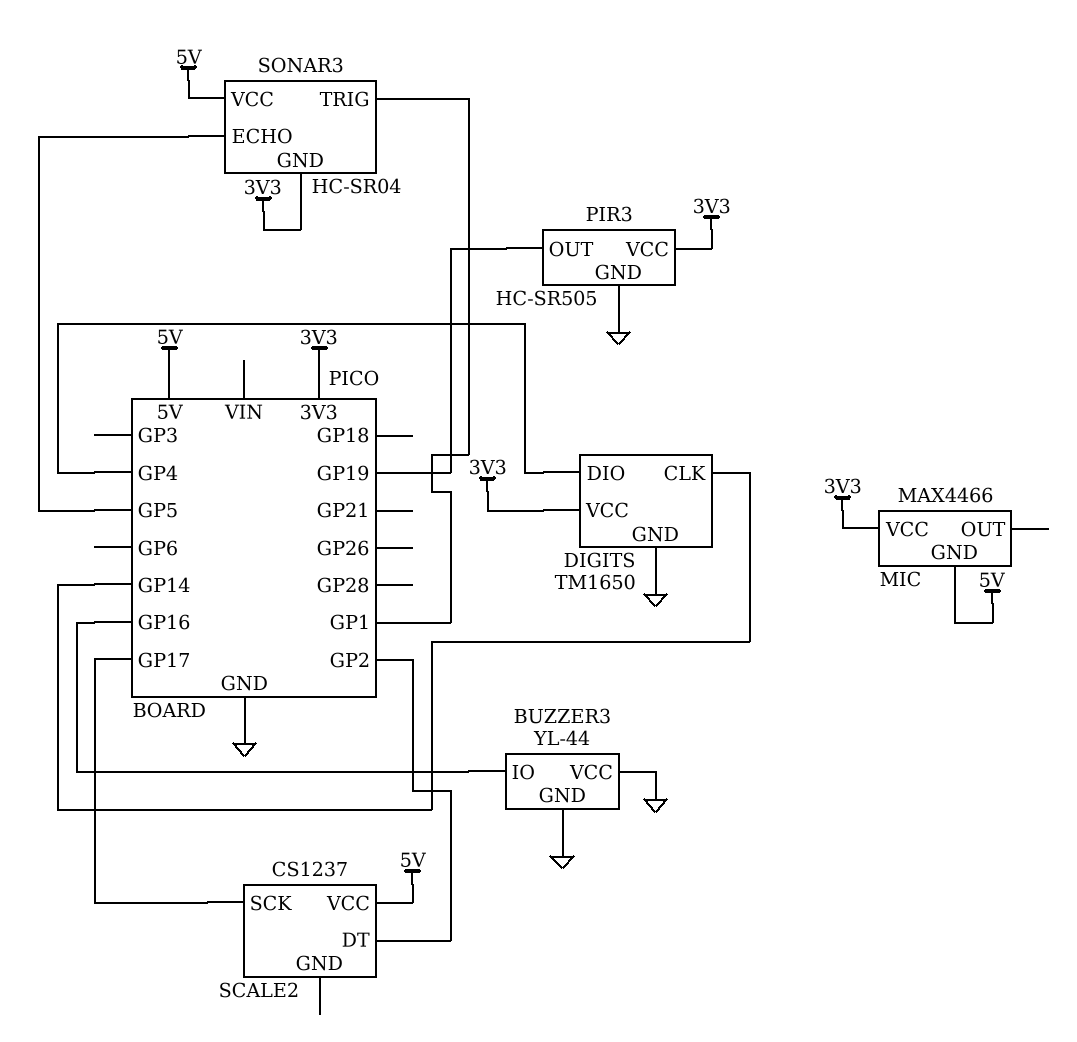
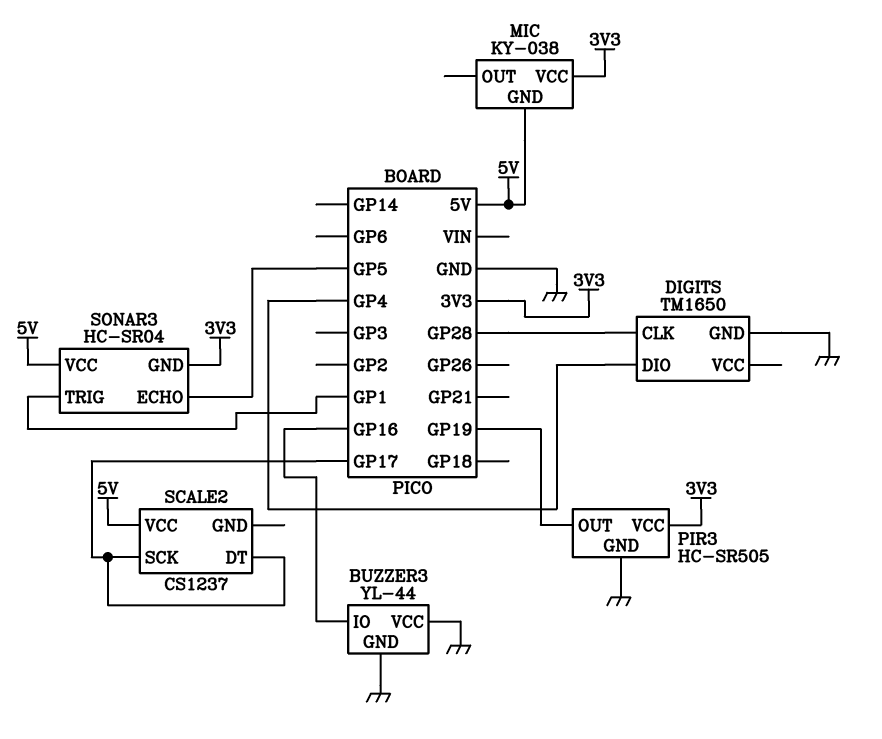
DIGITS pin CLK: GP14 -> GP28
DIGITS pin VCC: 3V3 -> none
MIC: MAX4466 -> KY-038
SCALE2 pin DT: GP2 -> GP17

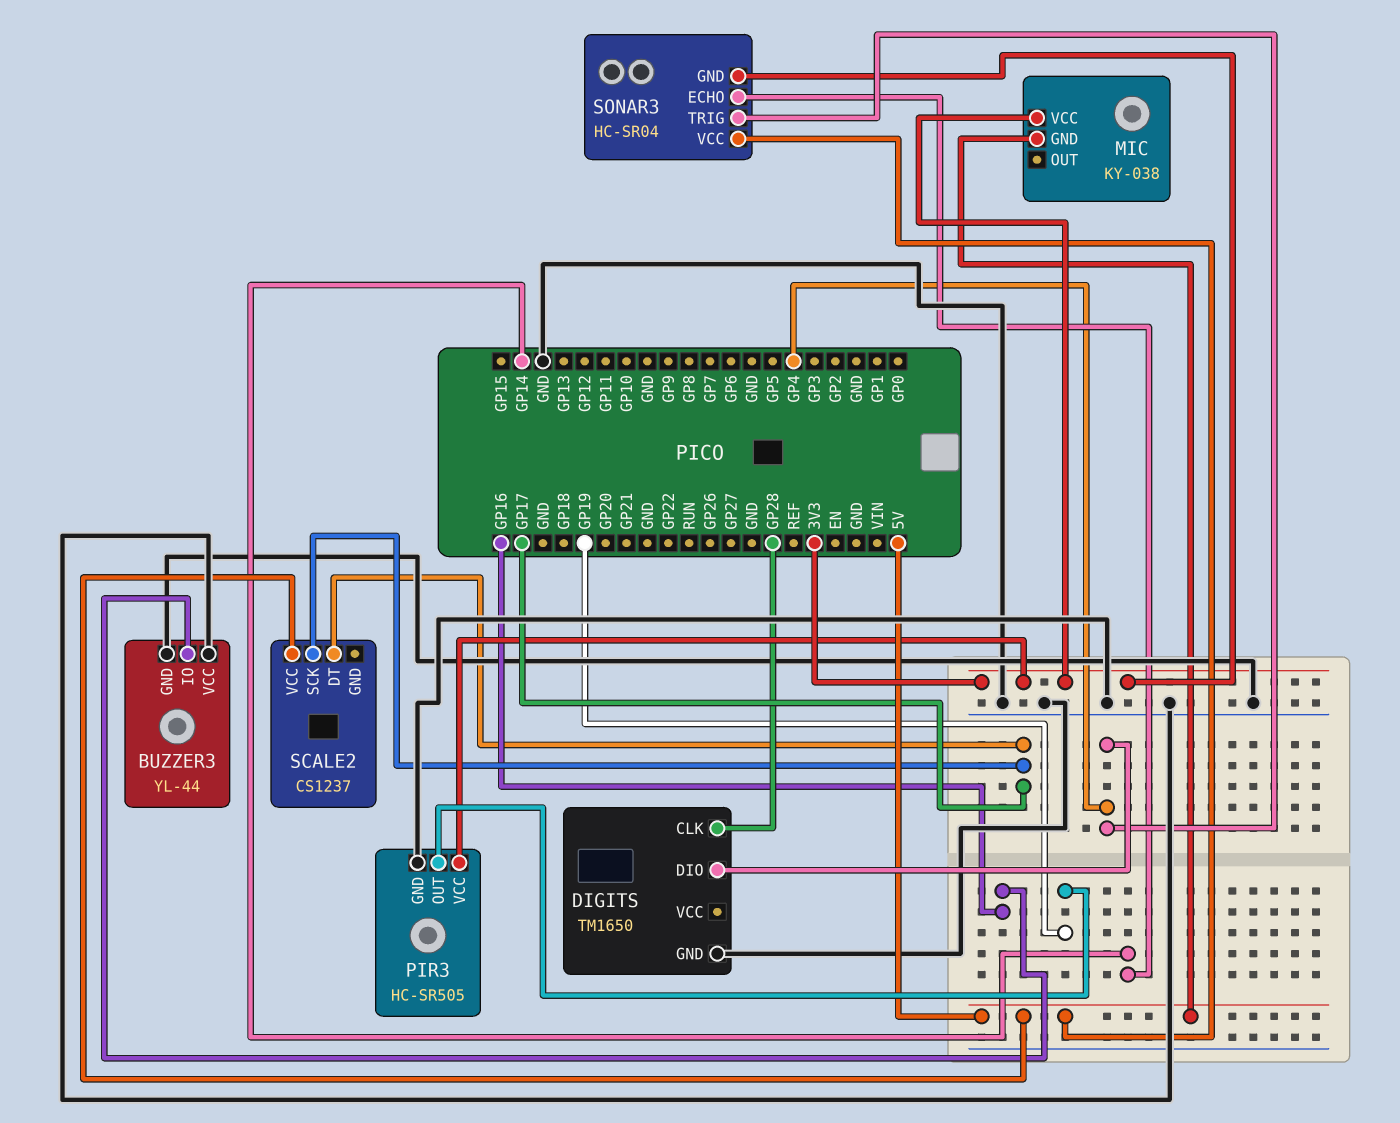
SONAR3 pin ECHO: GP5 -> GP14
SONAR3 pin TRIG: GP1 -> GP4

